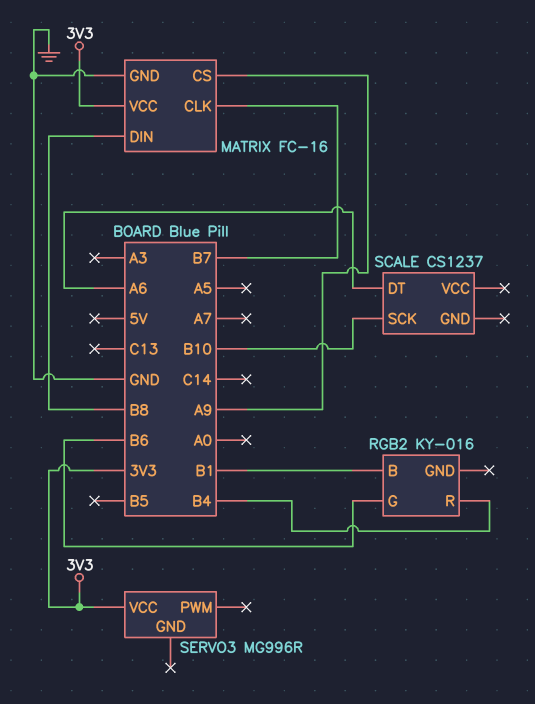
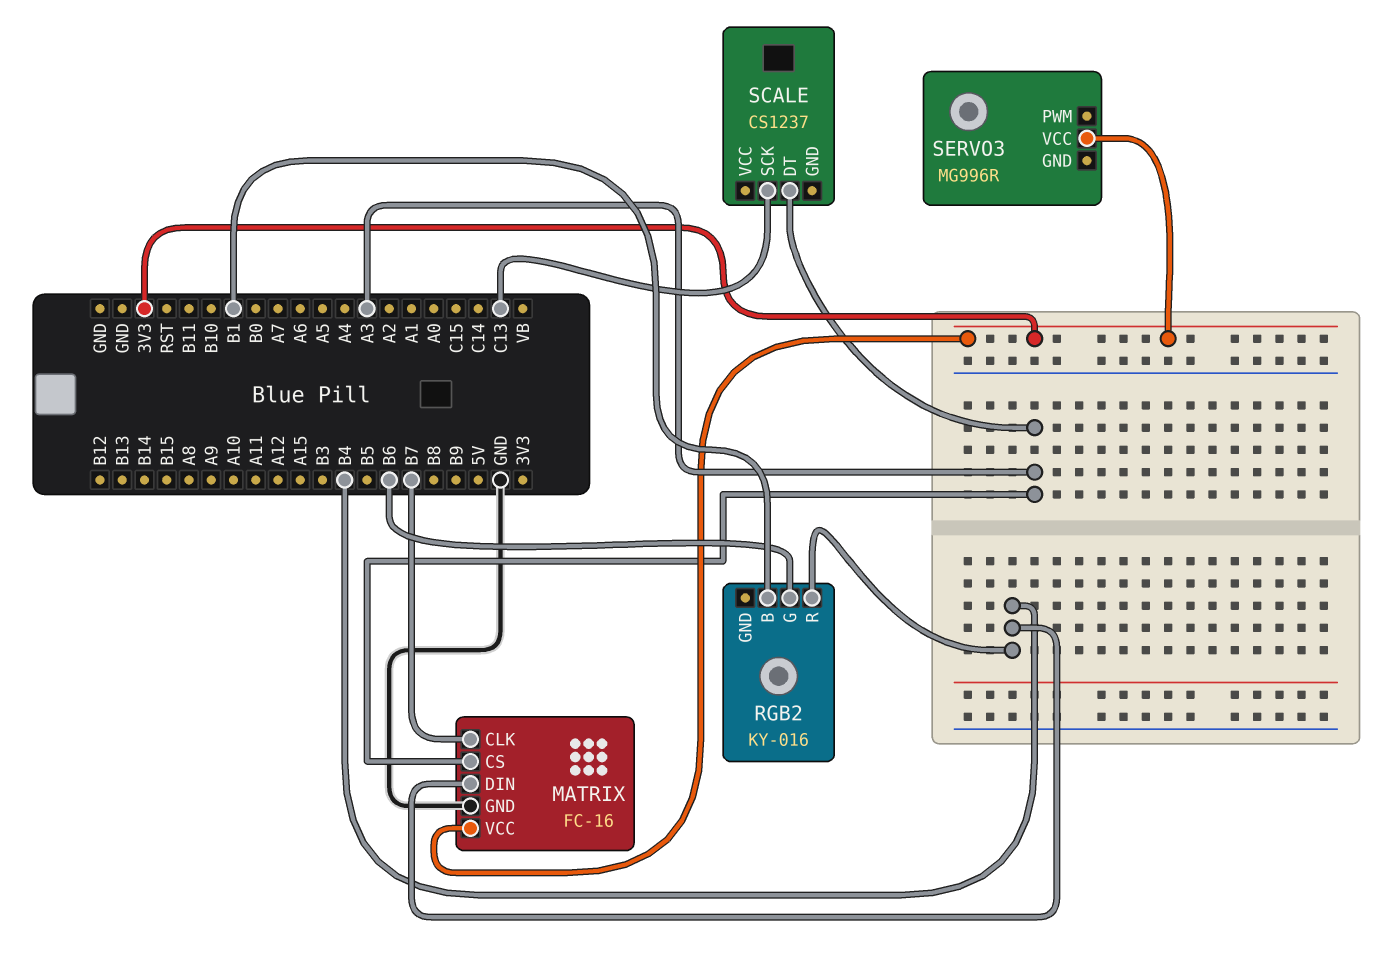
MATRIX pin CS: A9 -> A3
MATRIX pin DIN: B8 -> B4
SCALE pin DT: A6 -> A3
SCALE pin SCK: B10 -> C13

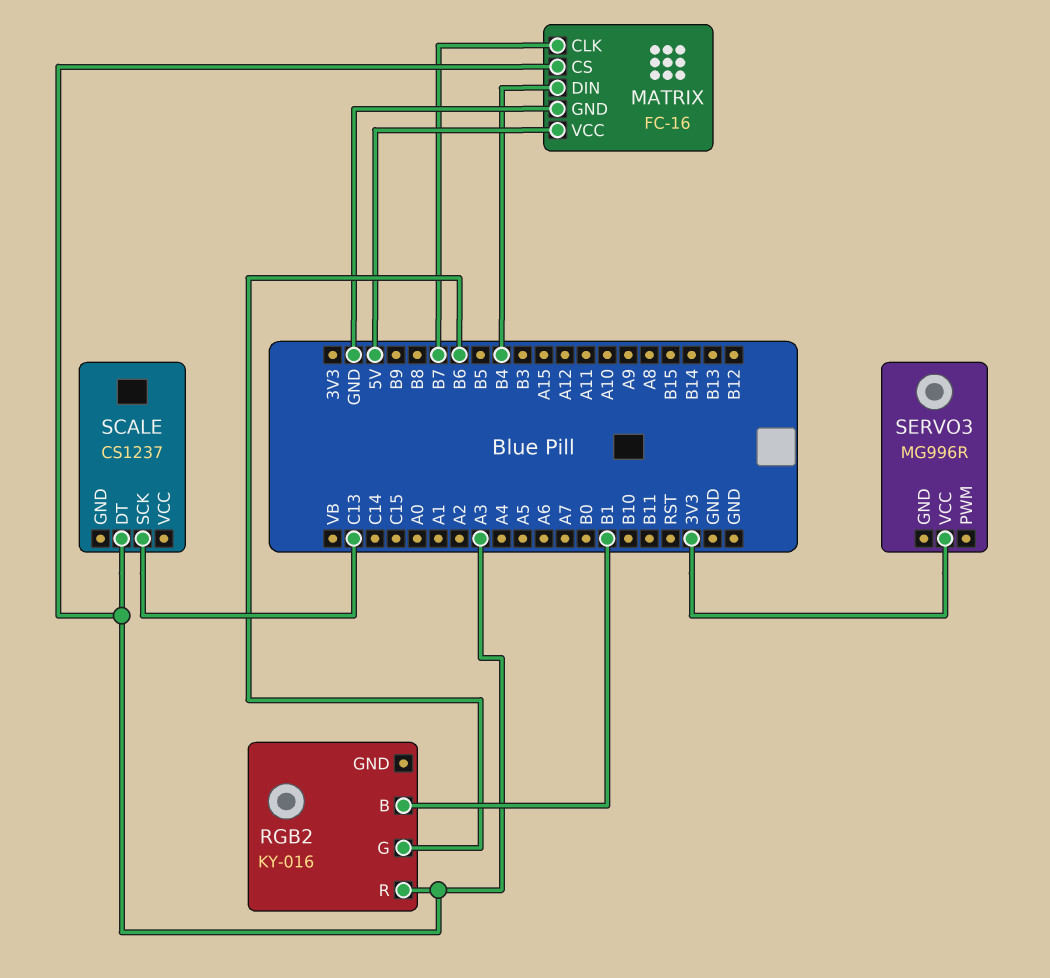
MATRIX pin VCC: 3V3 -> 5V
RGB2 pin R: B4 -> A3

